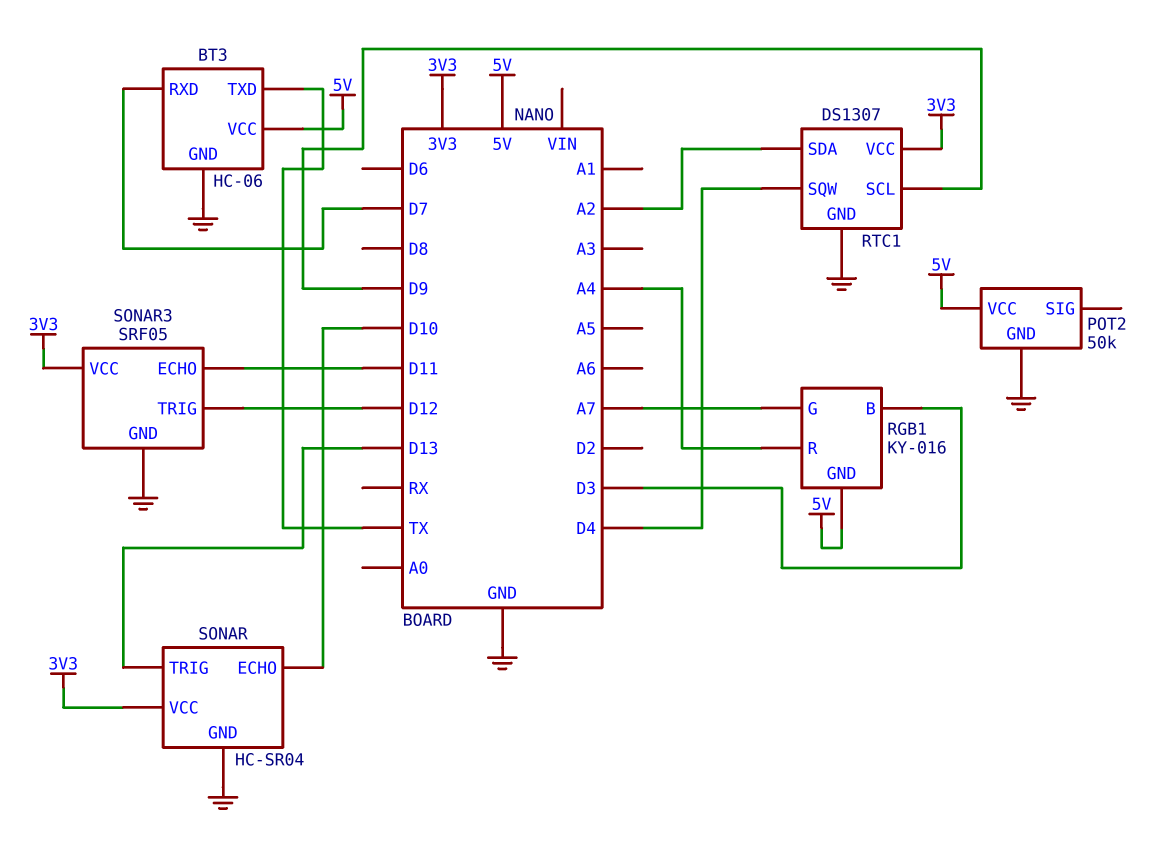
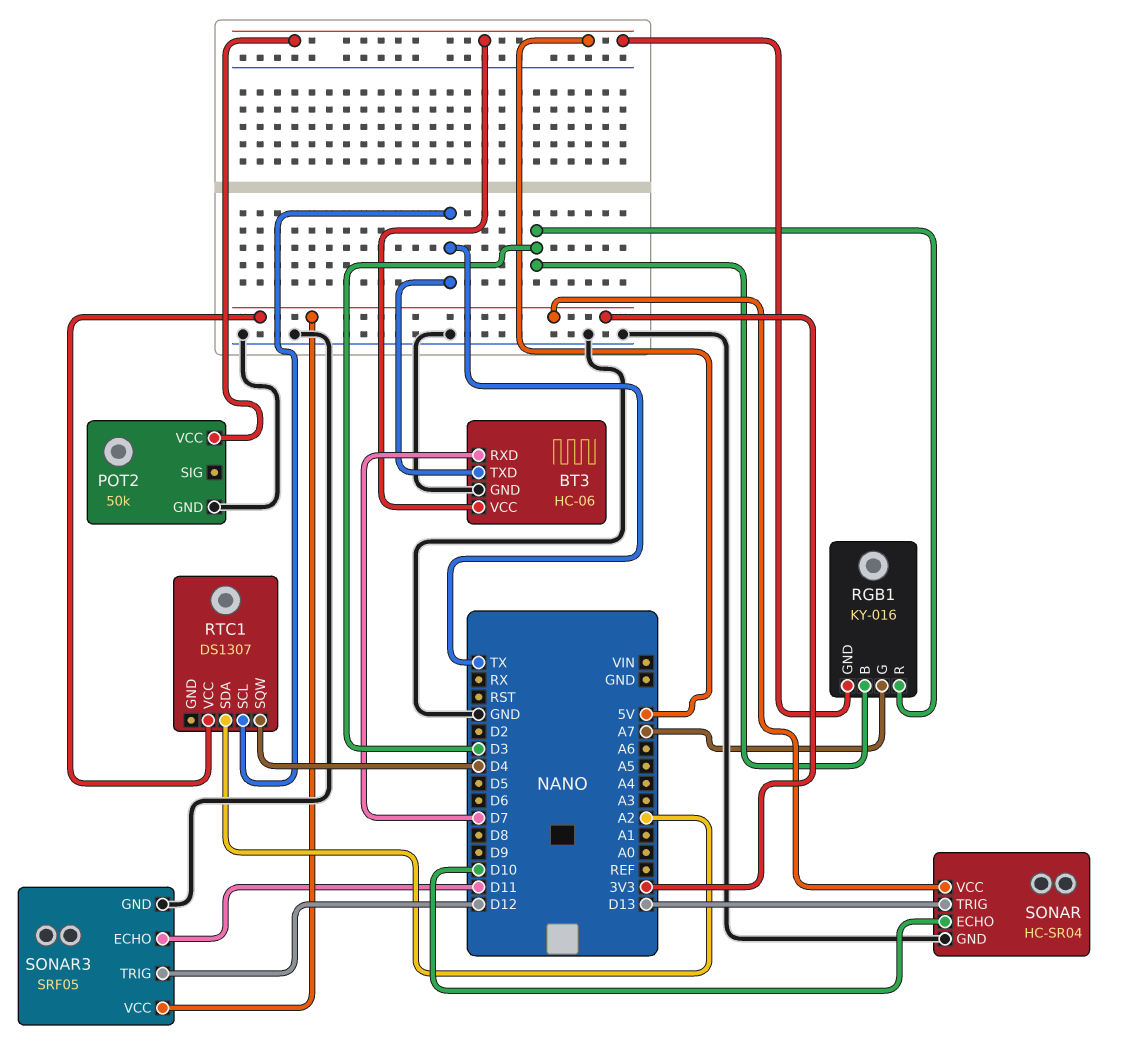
RGB1 pin R: A4 -> D3
RTC1 pin GND: GND -> none
RTC1 pin SCL: D9 -> TX

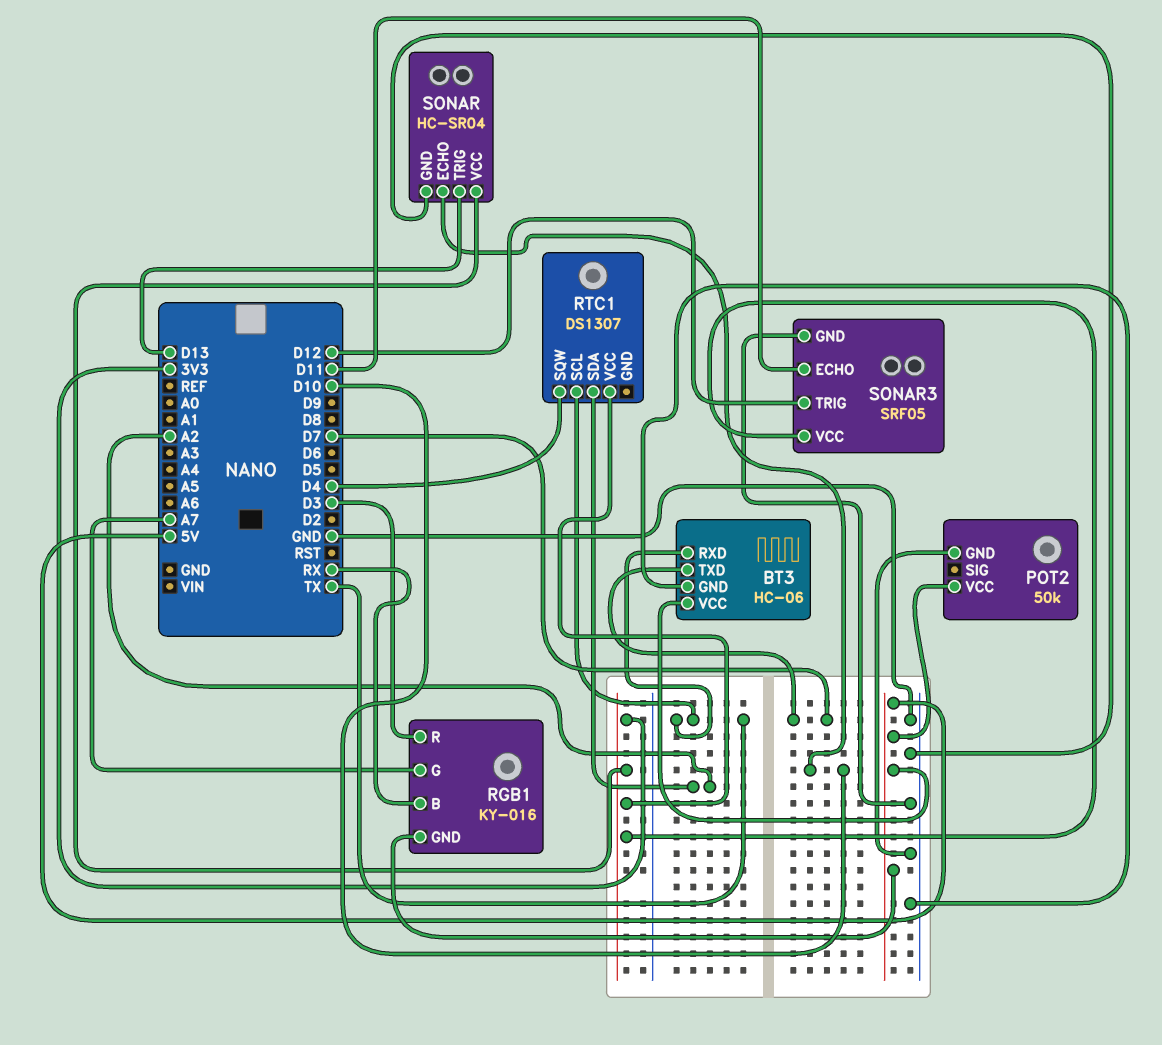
BT3 pin RXD: D7 -> TX
BT3 pin TXD: TX -> D7
RGB1 pin B: D3 -> RX

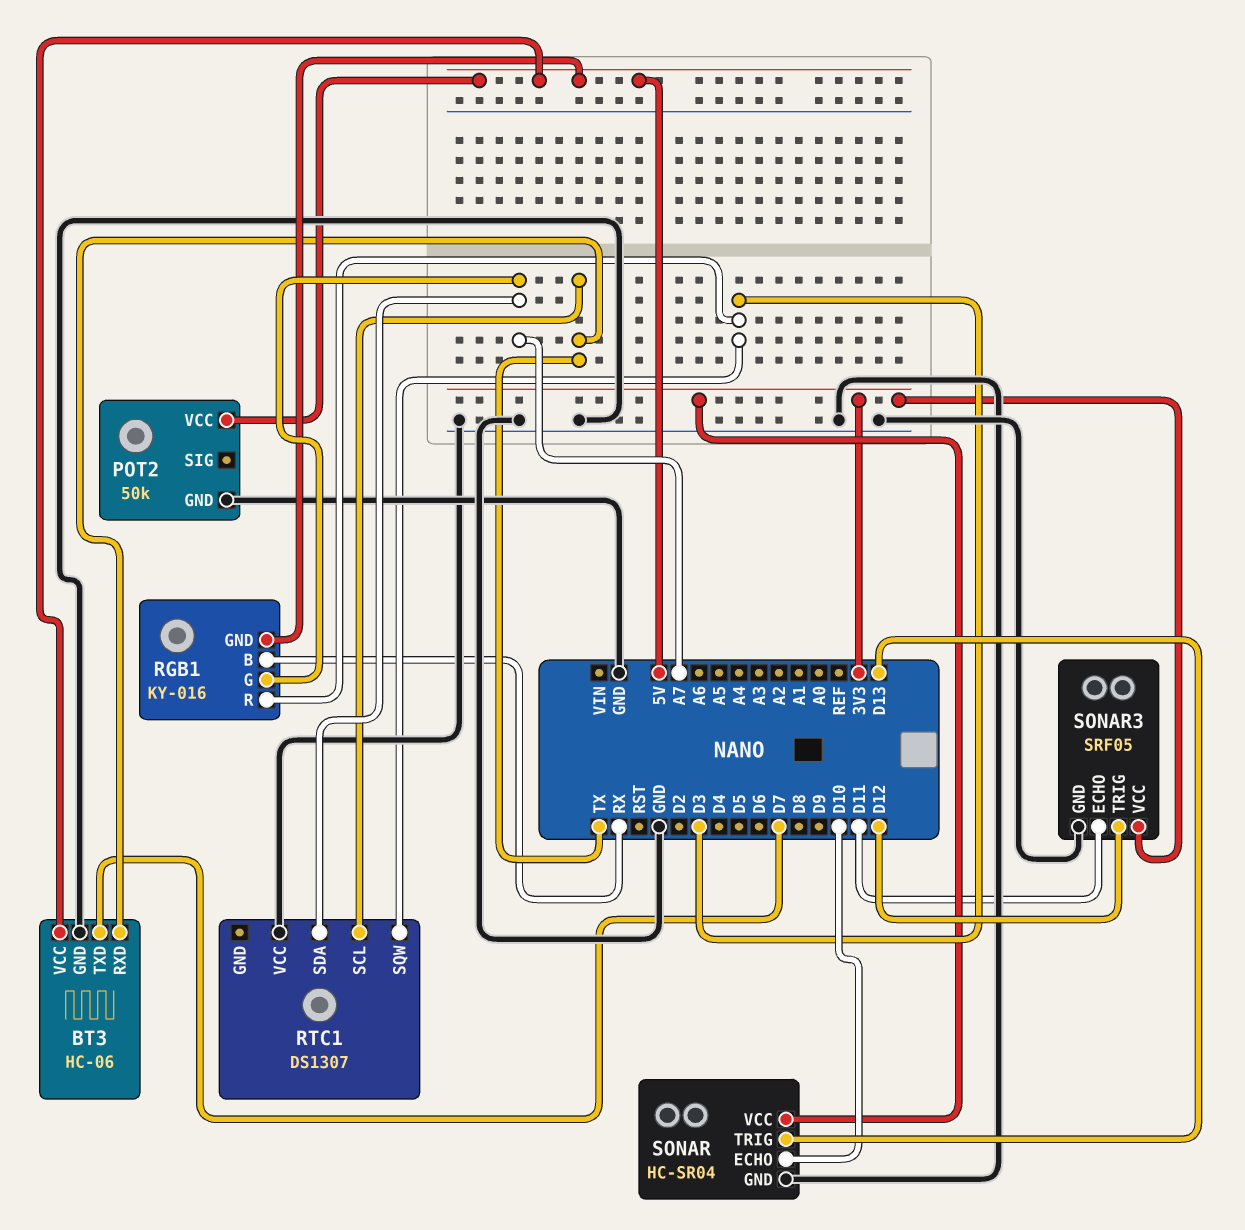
RTC1 pin SDA: A2 -> A7
RTC1 pin SQW: D4 -> D3
RTC1 pin VCC: 3V3 -> GND

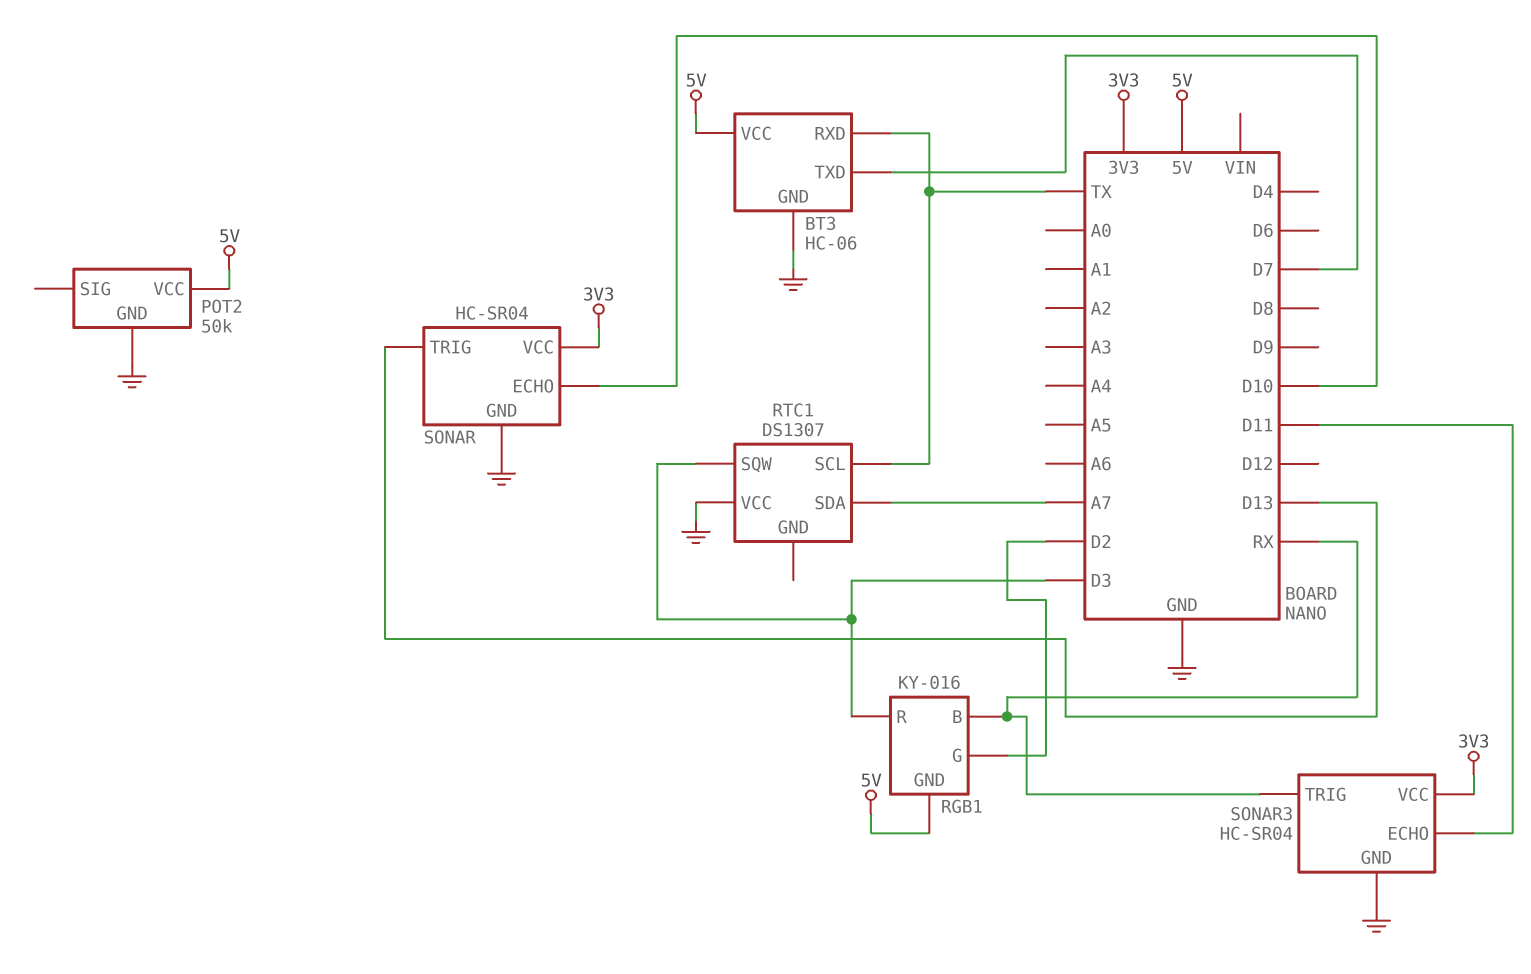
RGB1 pin G: A7 -> D2
SONAR3: SRF05 -> HC-SR04
SONAR3 pin TRIG: D12 -> RX

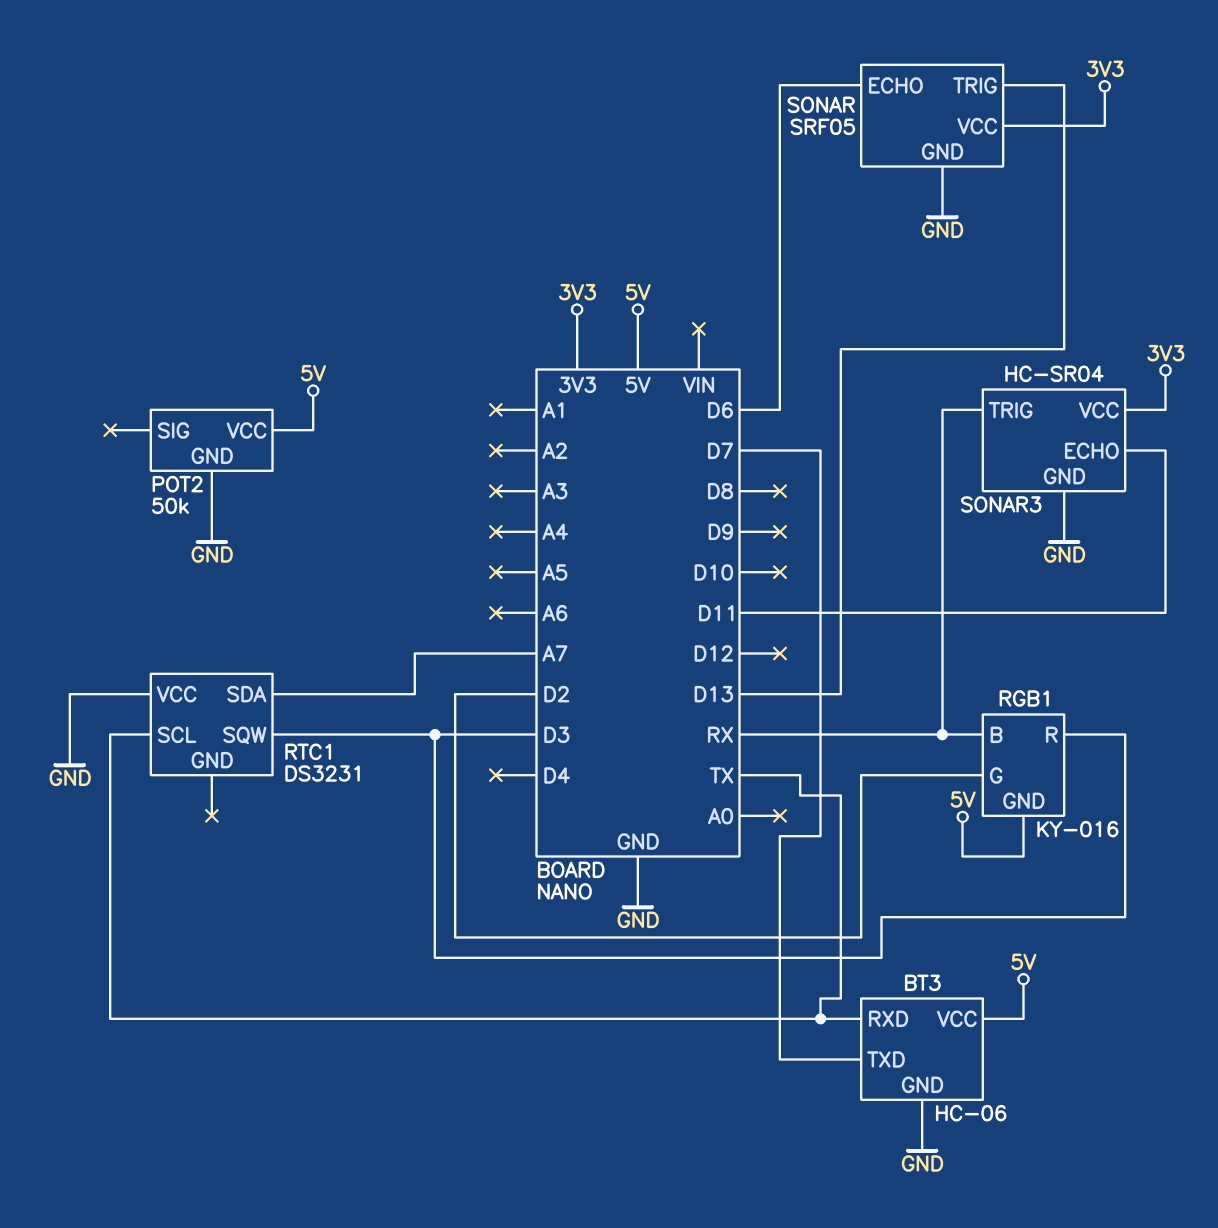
RTC1: DS1307 -> DS3231
SONAR: HC-SR04 -> SRF05
SONAR pin ECHO: D10 -> D6

